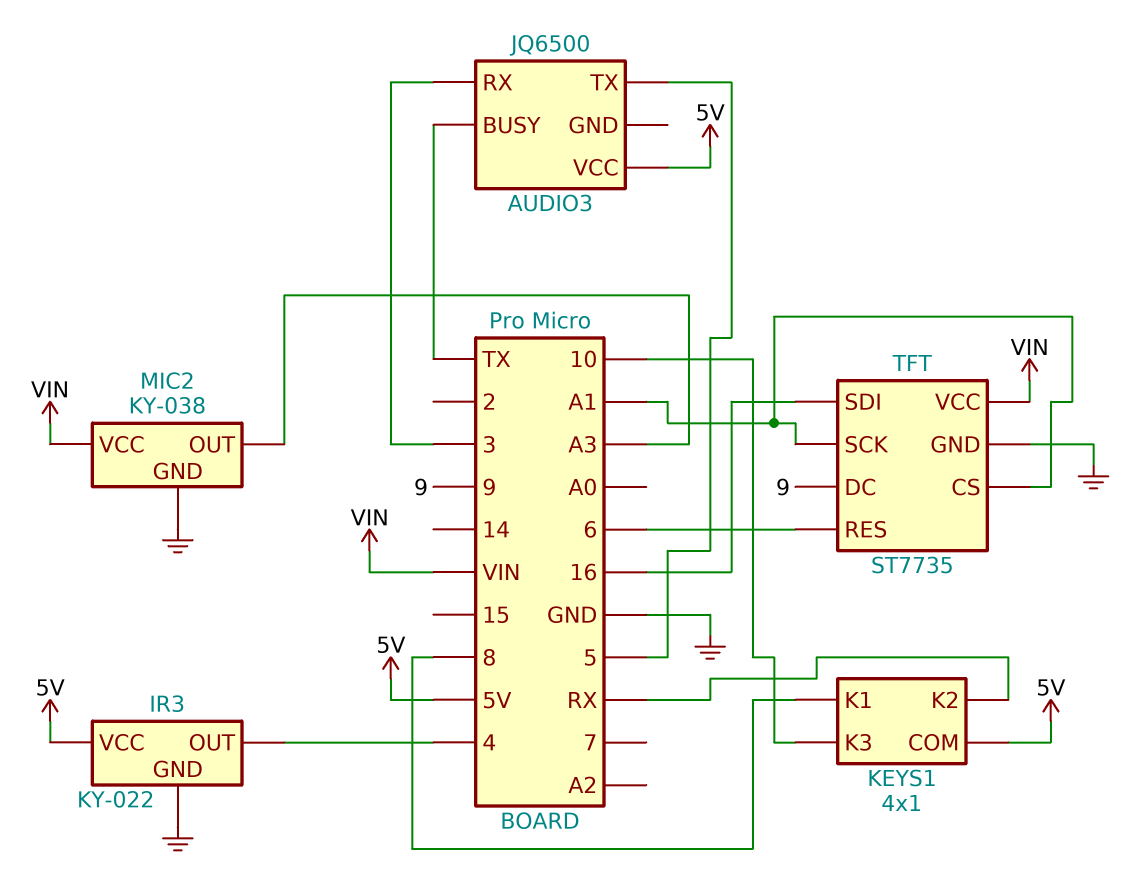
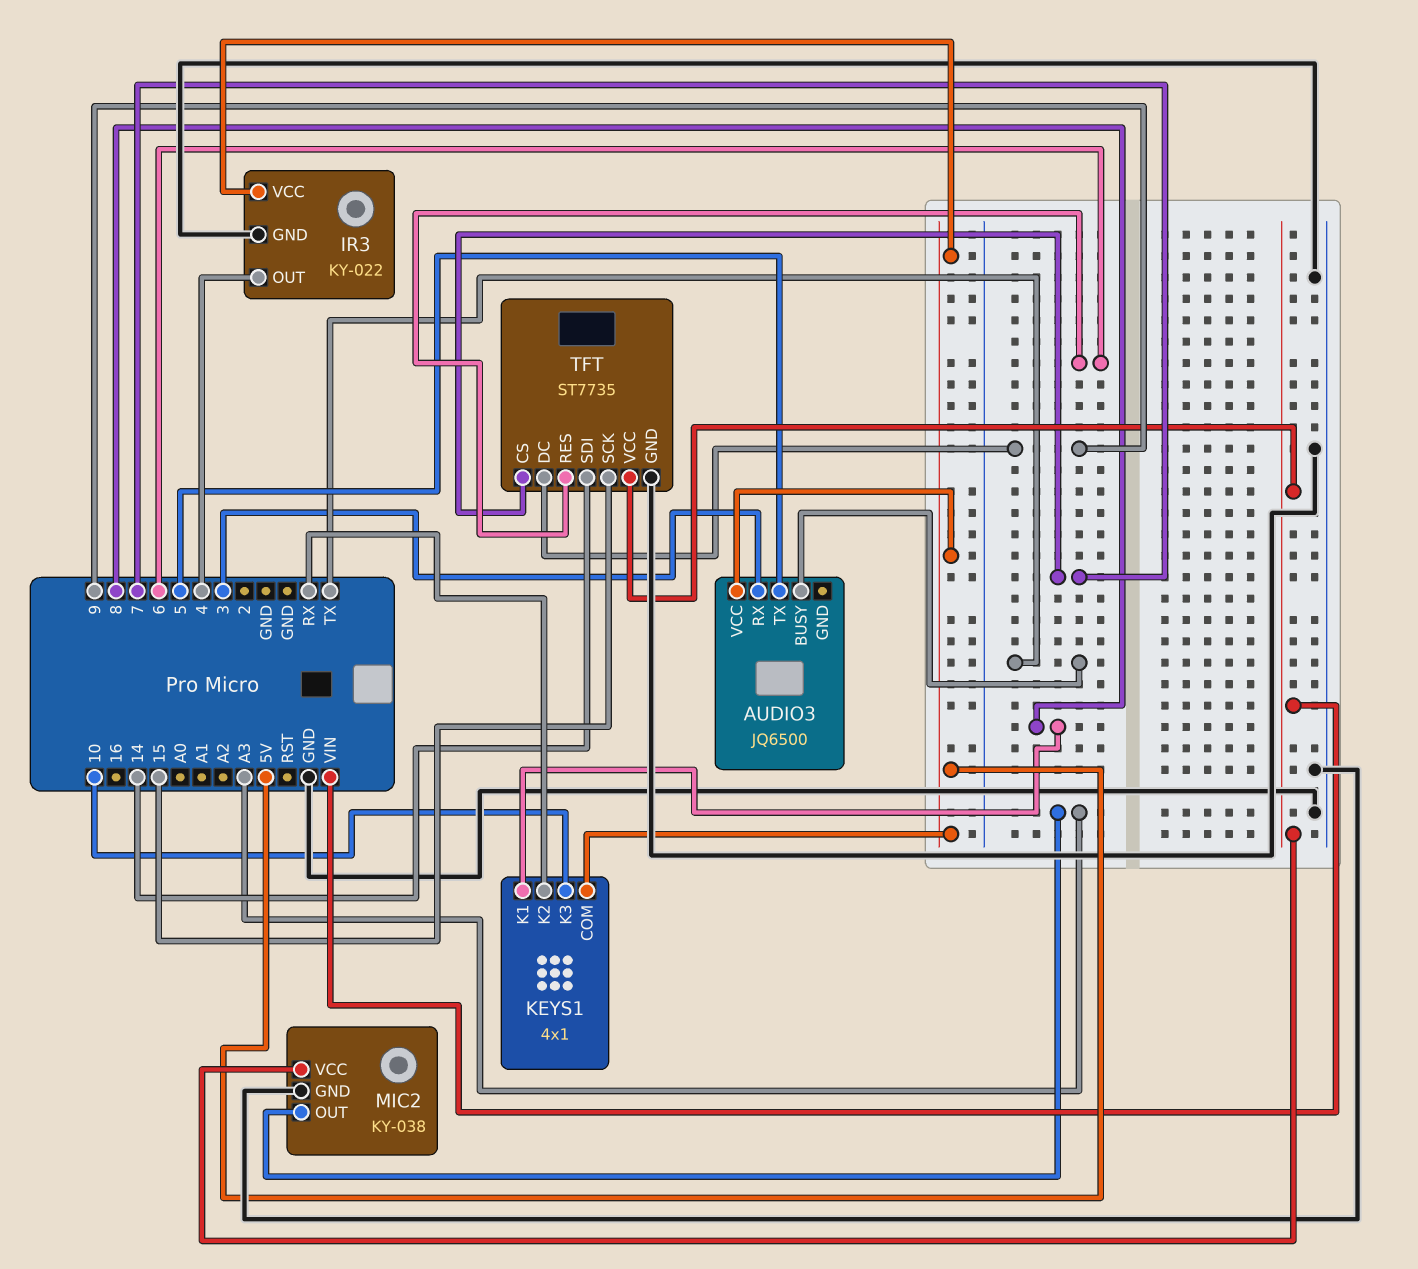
TFT pin CS: A1 -> 7
TFT pin SCK: A1 -> 15
TFT pin SDI: 16 -> 14

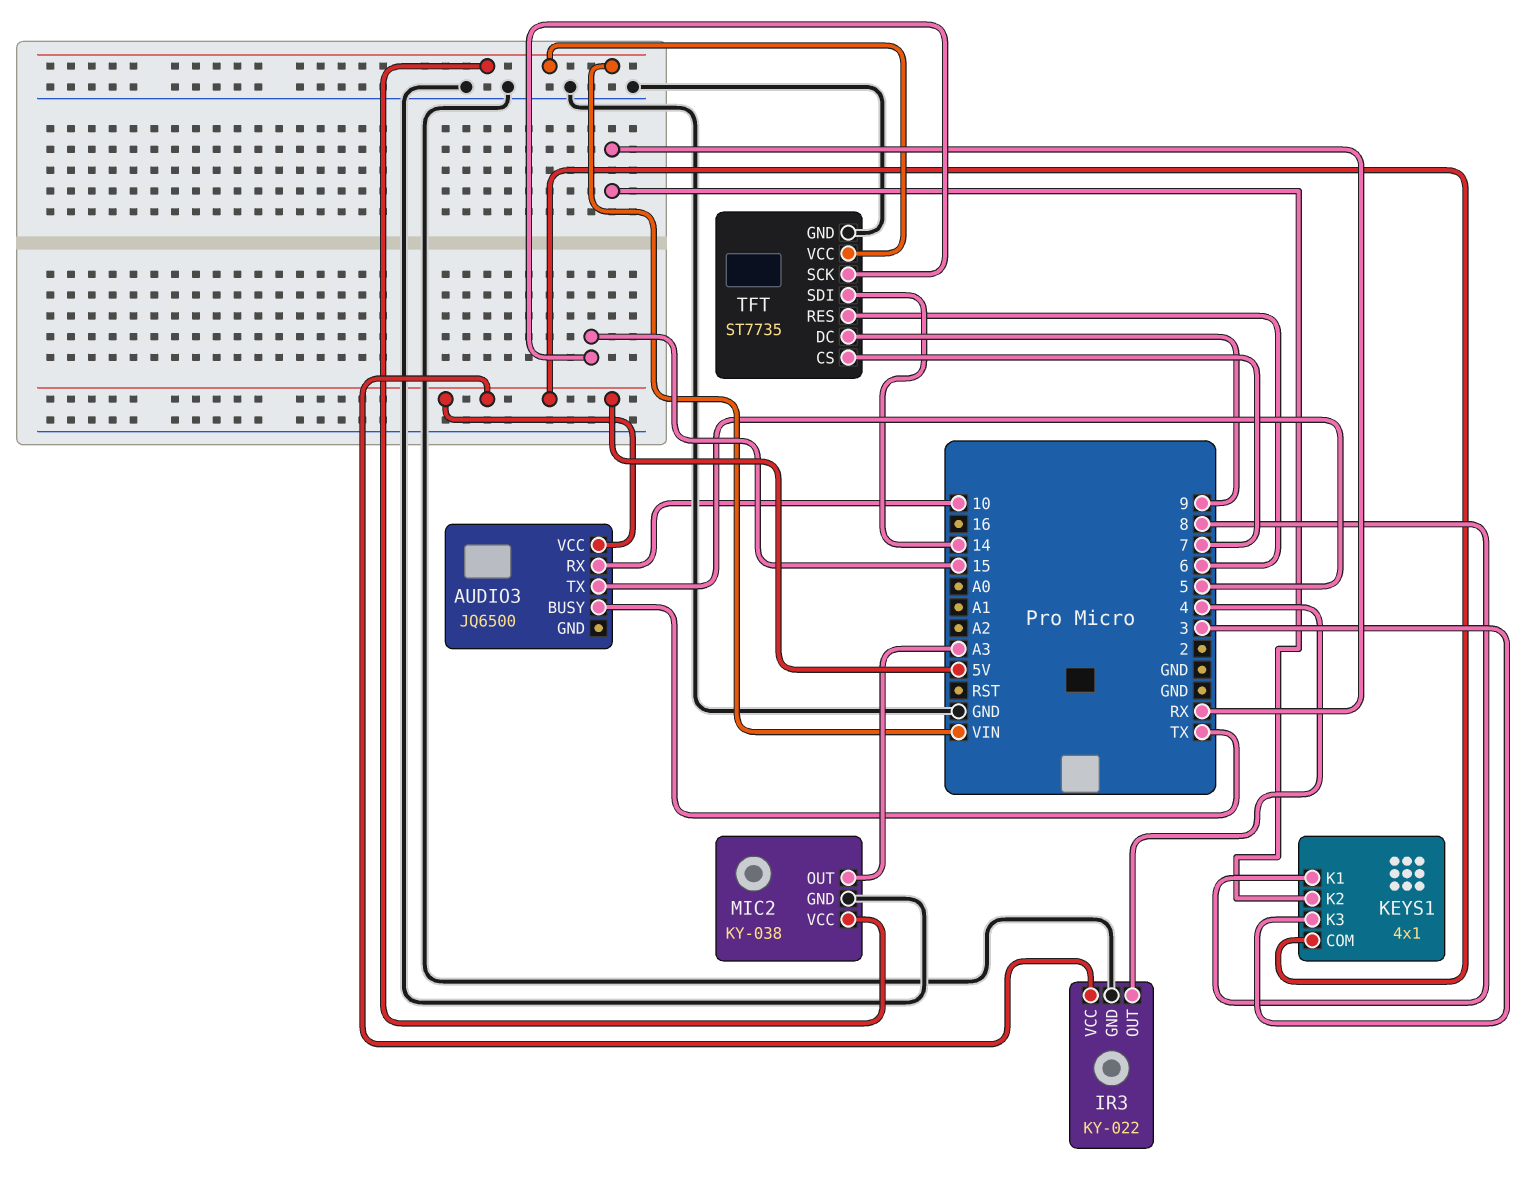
AUDIO3 pin RX: 3 -> 10
KEYS1 pin K3: 10 -> 3

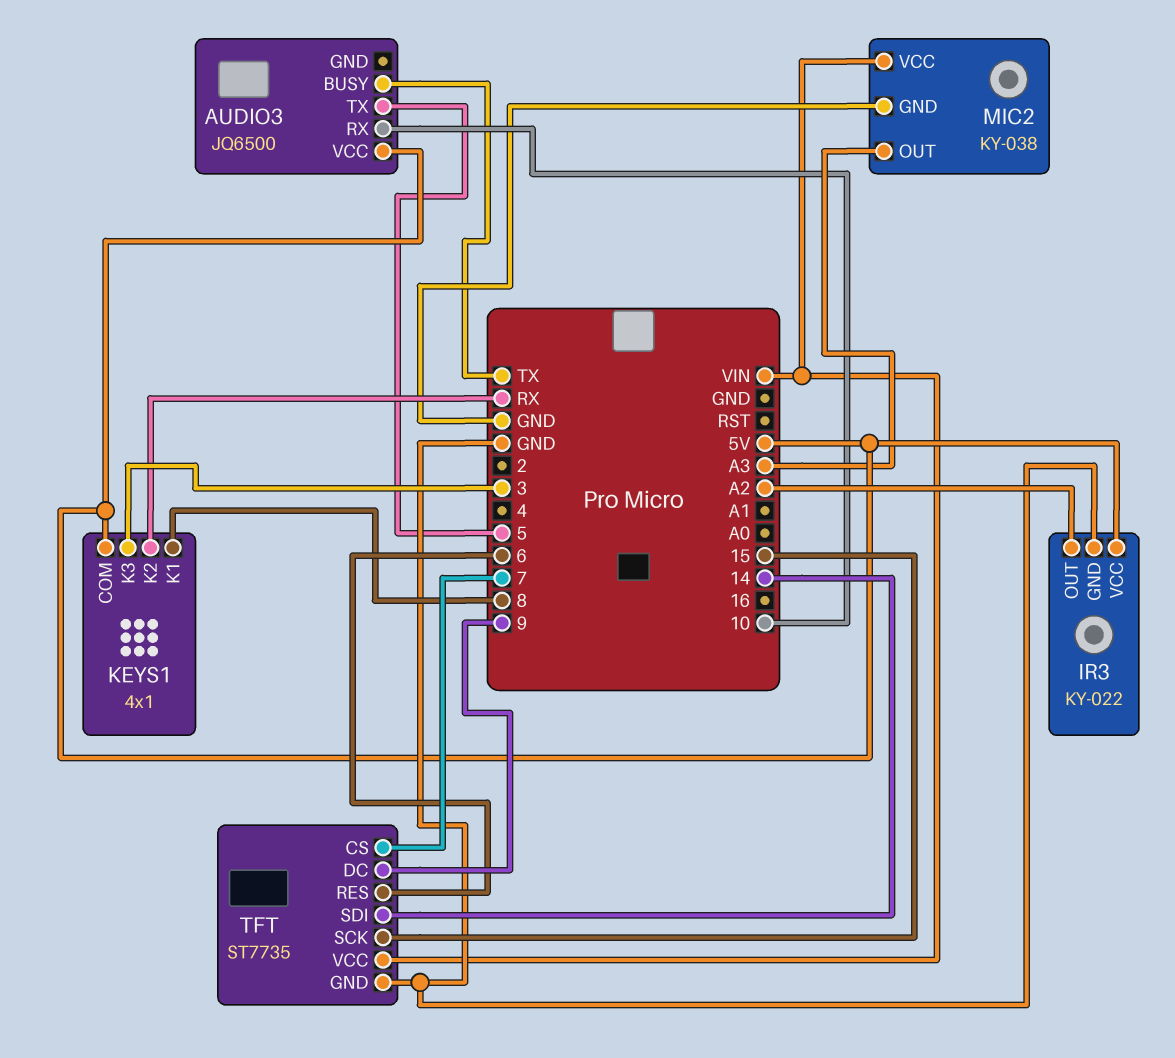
IR3 pin OUT: 4 -> A2

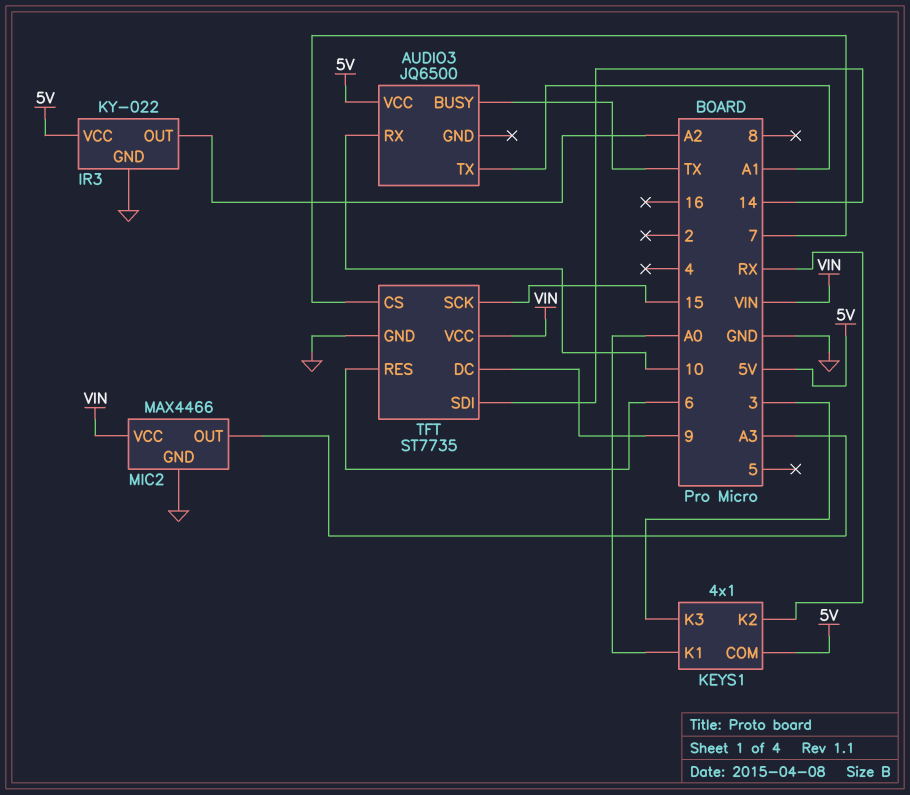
AUDIO3 pin TX: 5 -> A1
KEYS1 pin K1: 8 -> A0
MIC2: KY-038 -> MAX4466

